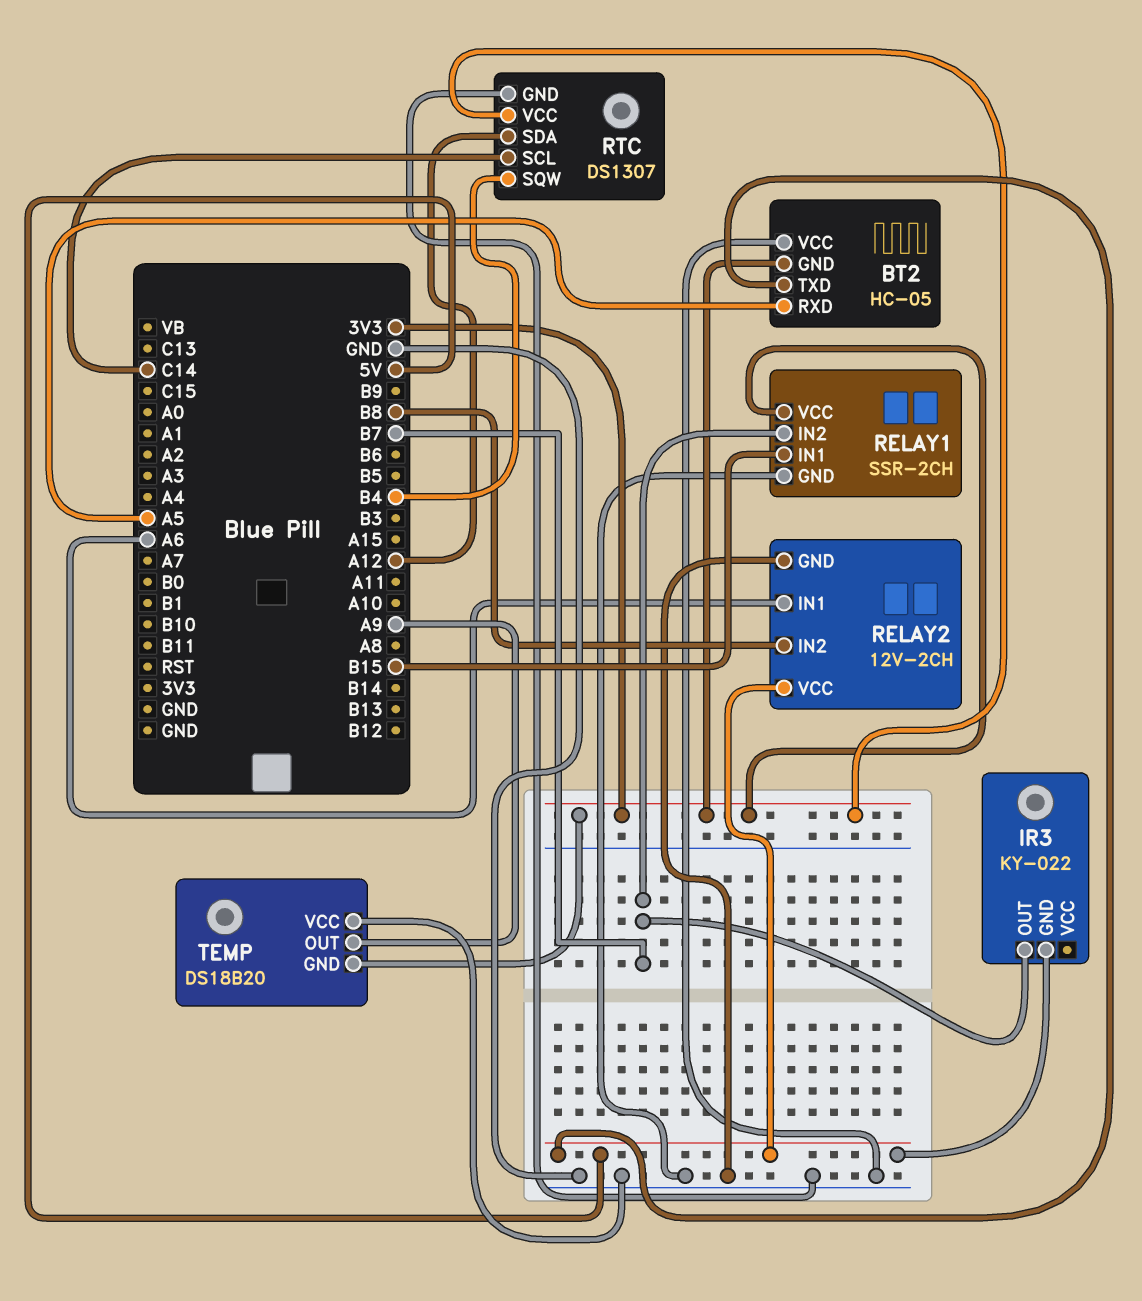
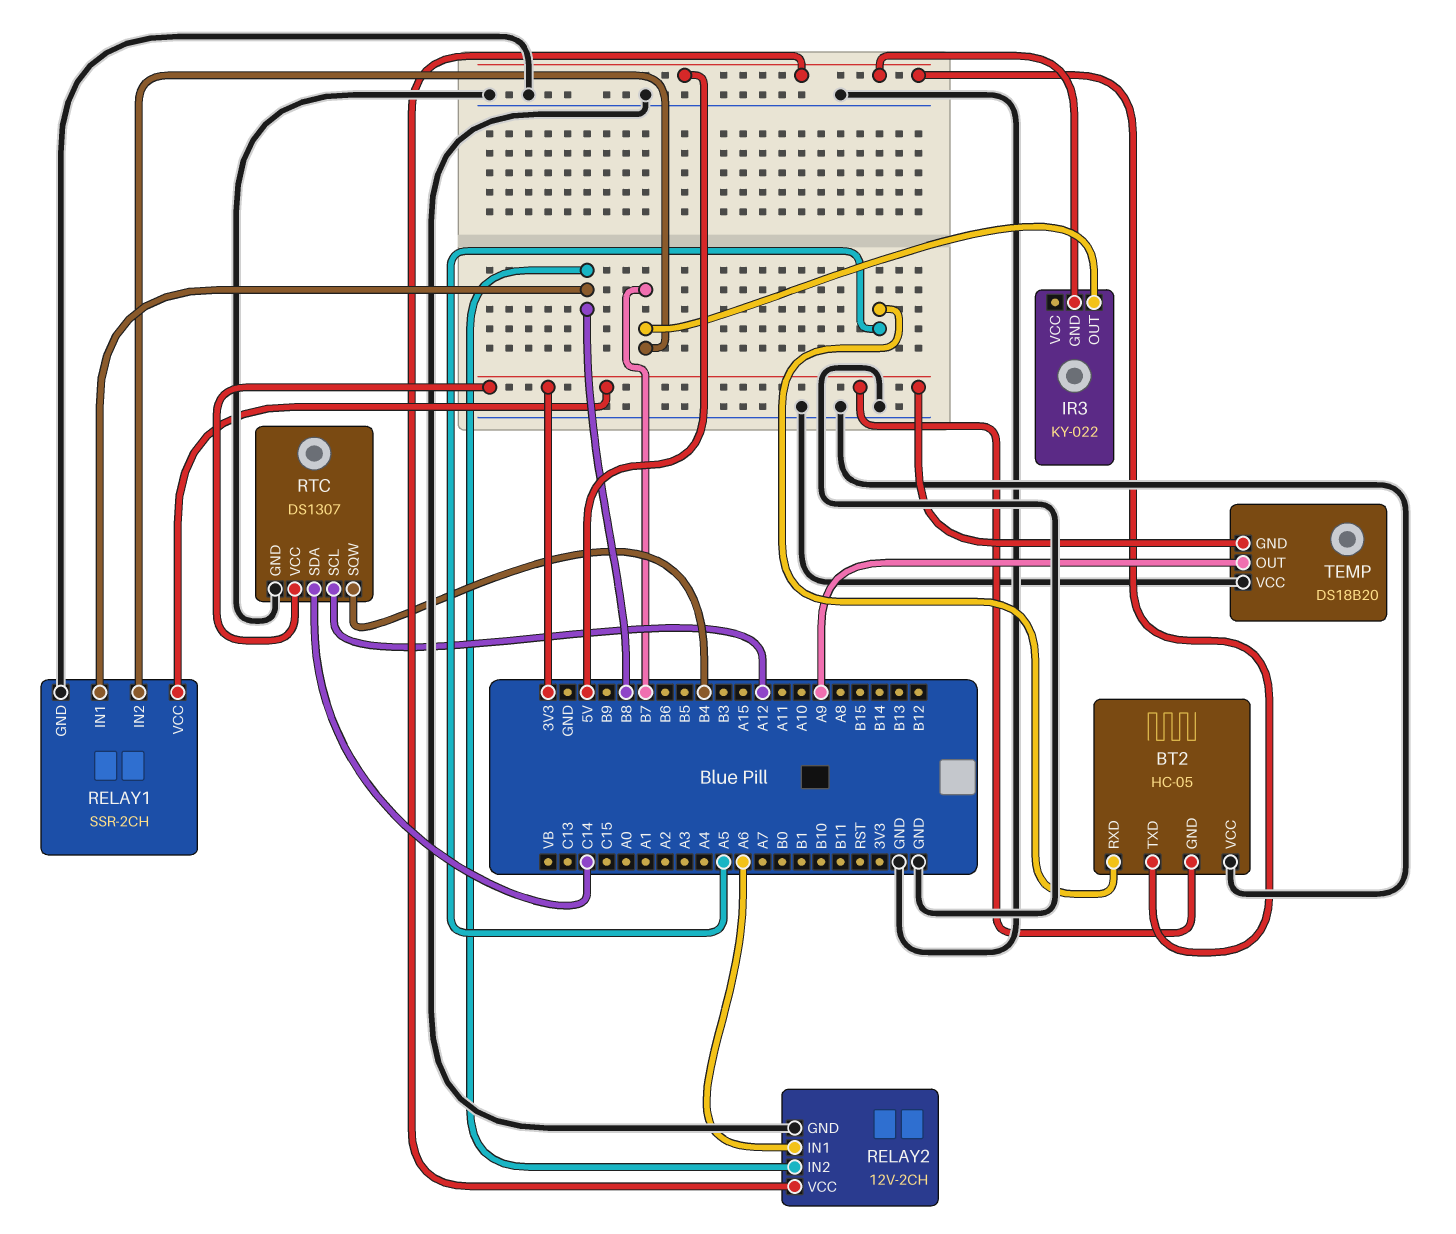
RELAY1 pin IN1: B15 -> B8
RTC pin SCL: C14 -> A12
RTC pin SDA: A12 -> C14

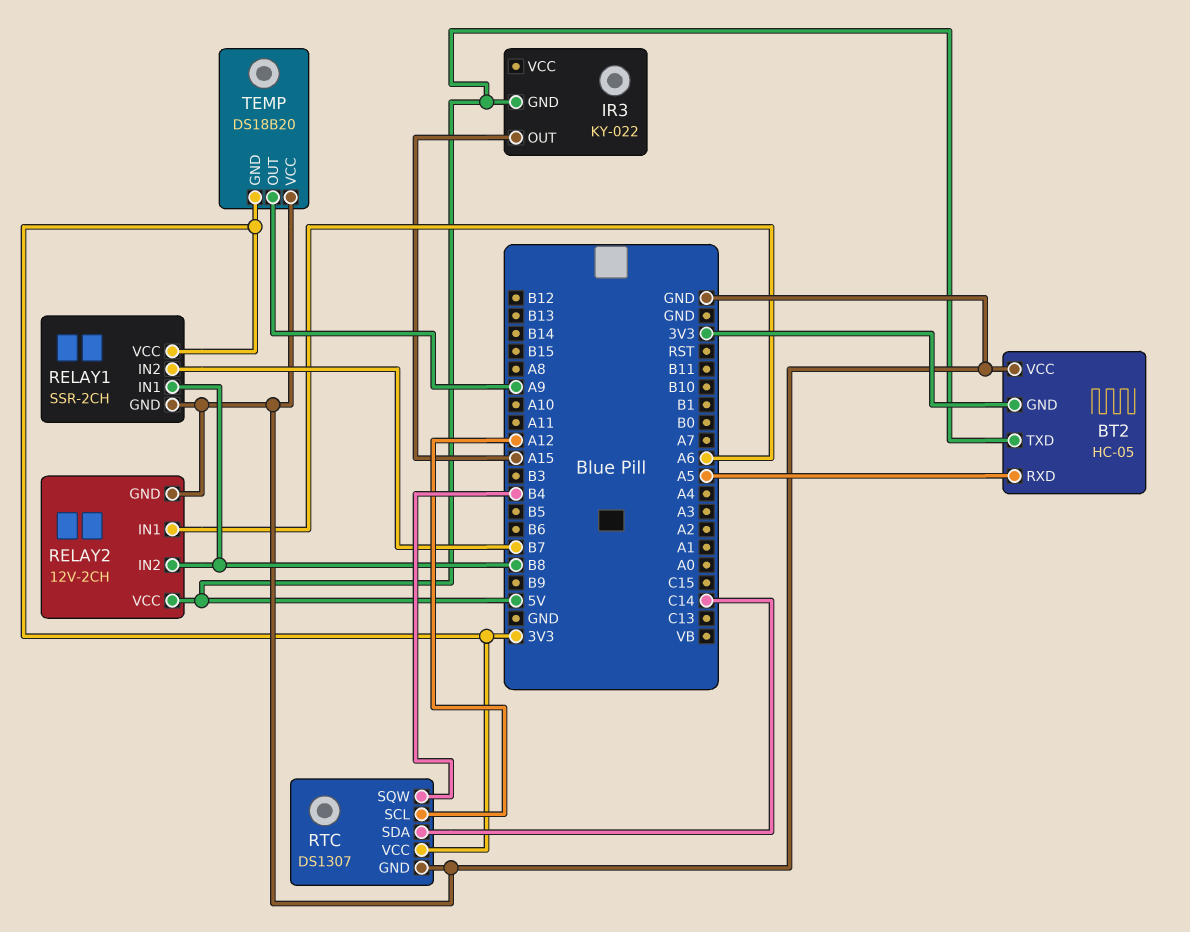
IR3 pin OUT: B7 -> A15

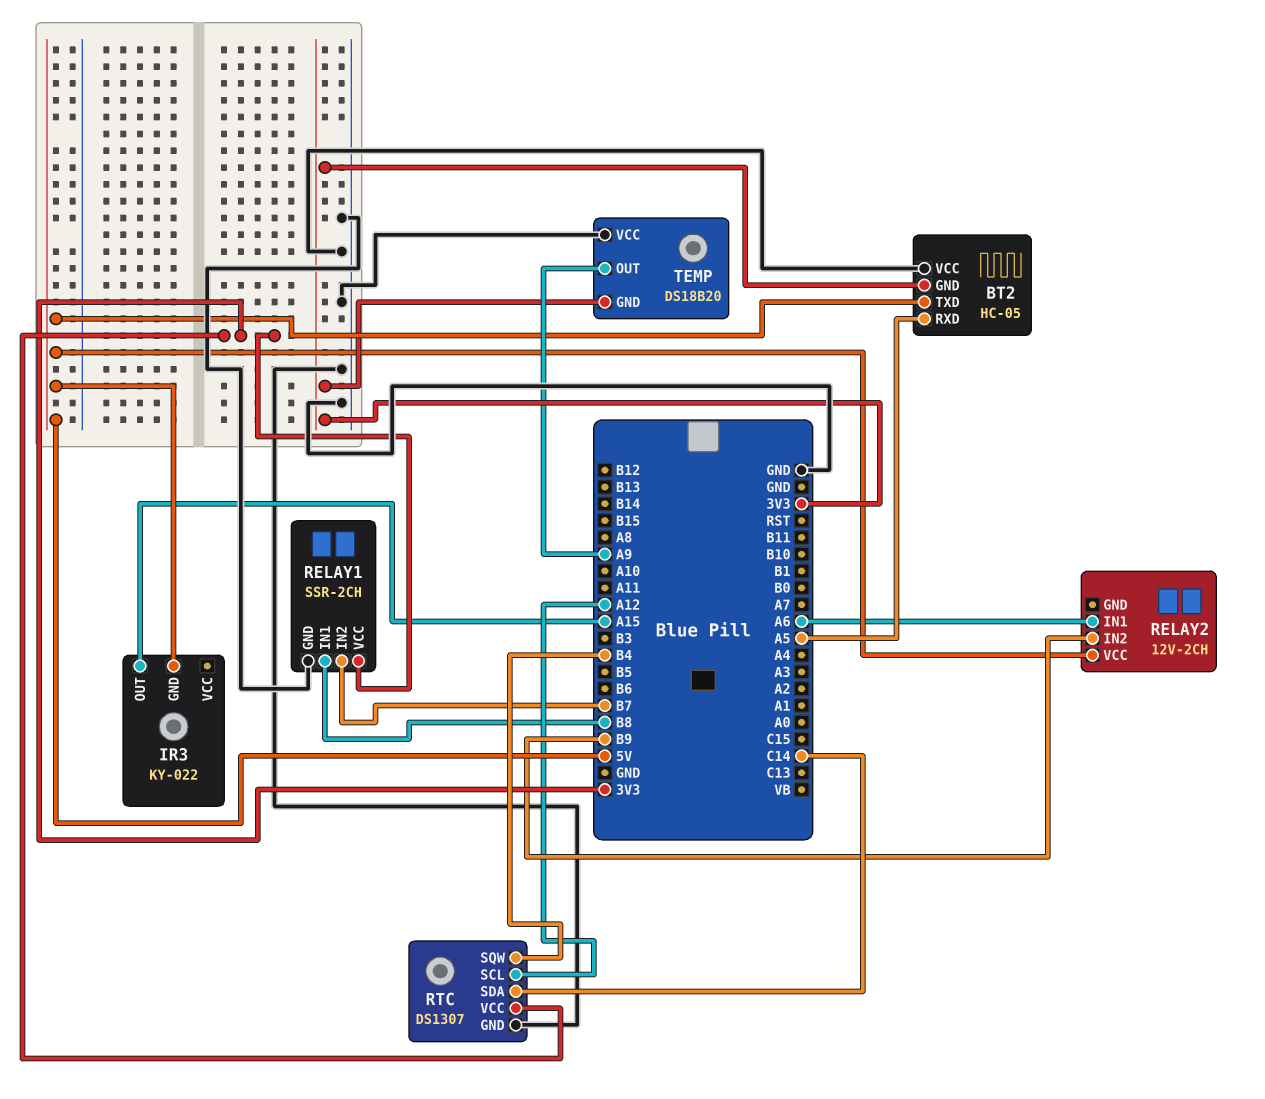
RELAY2 pin GND: GND -> none
RELAY2 pin IN2: B8 -> B9

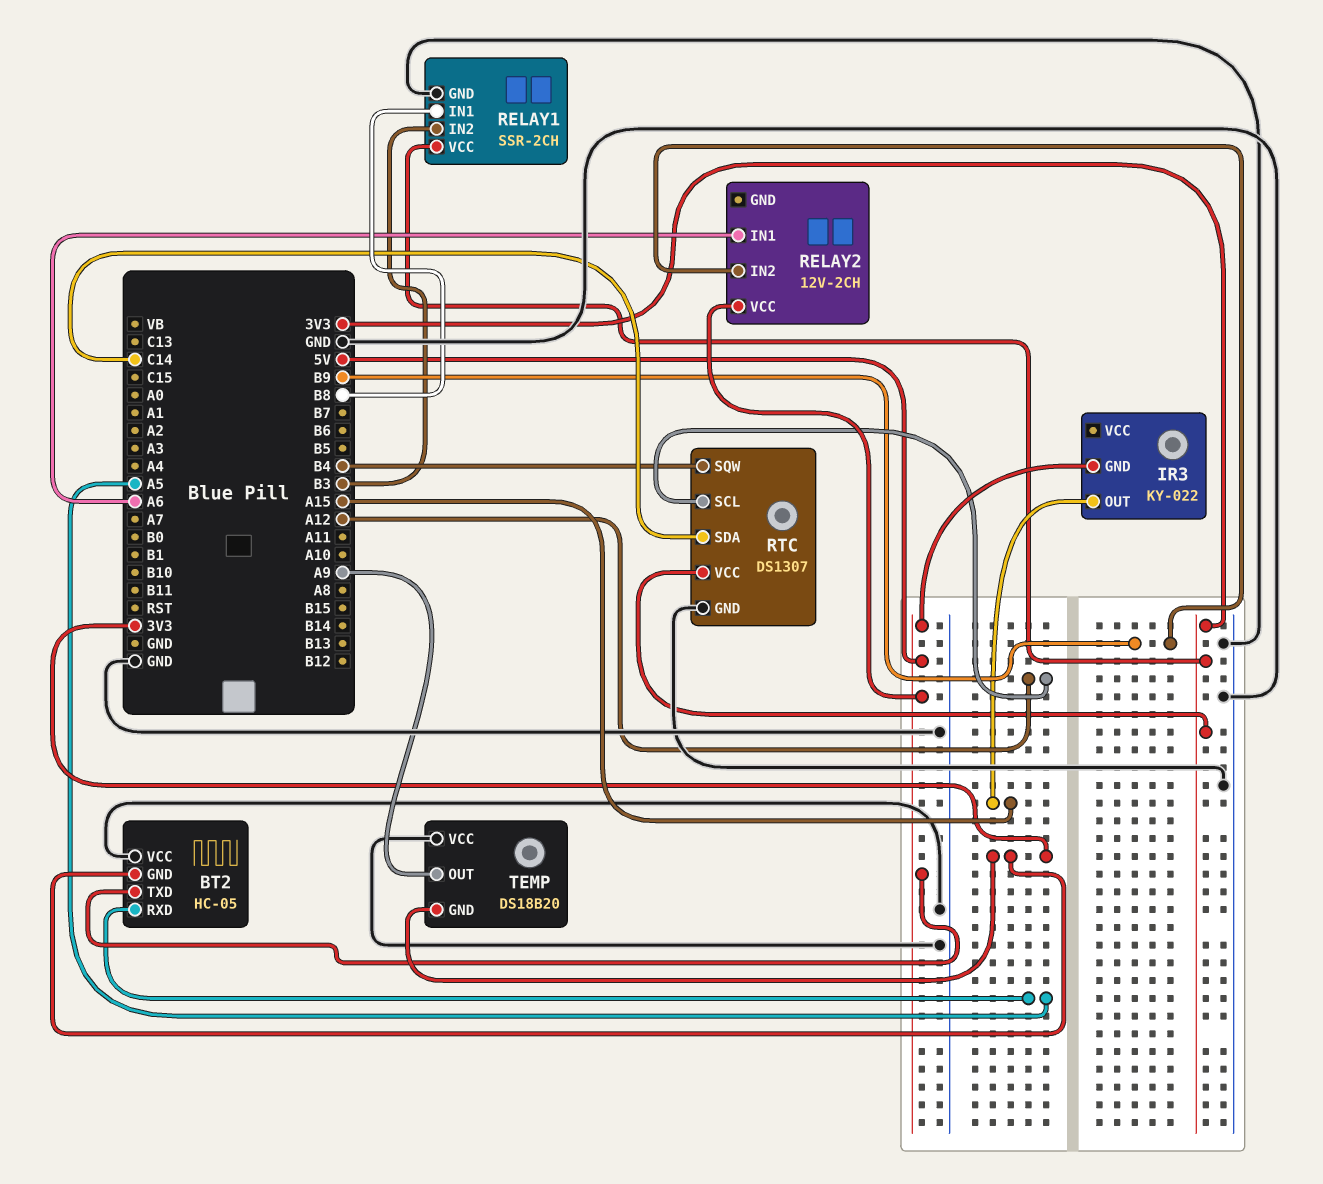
RELAY1 pin IN2: B7 -> B3

